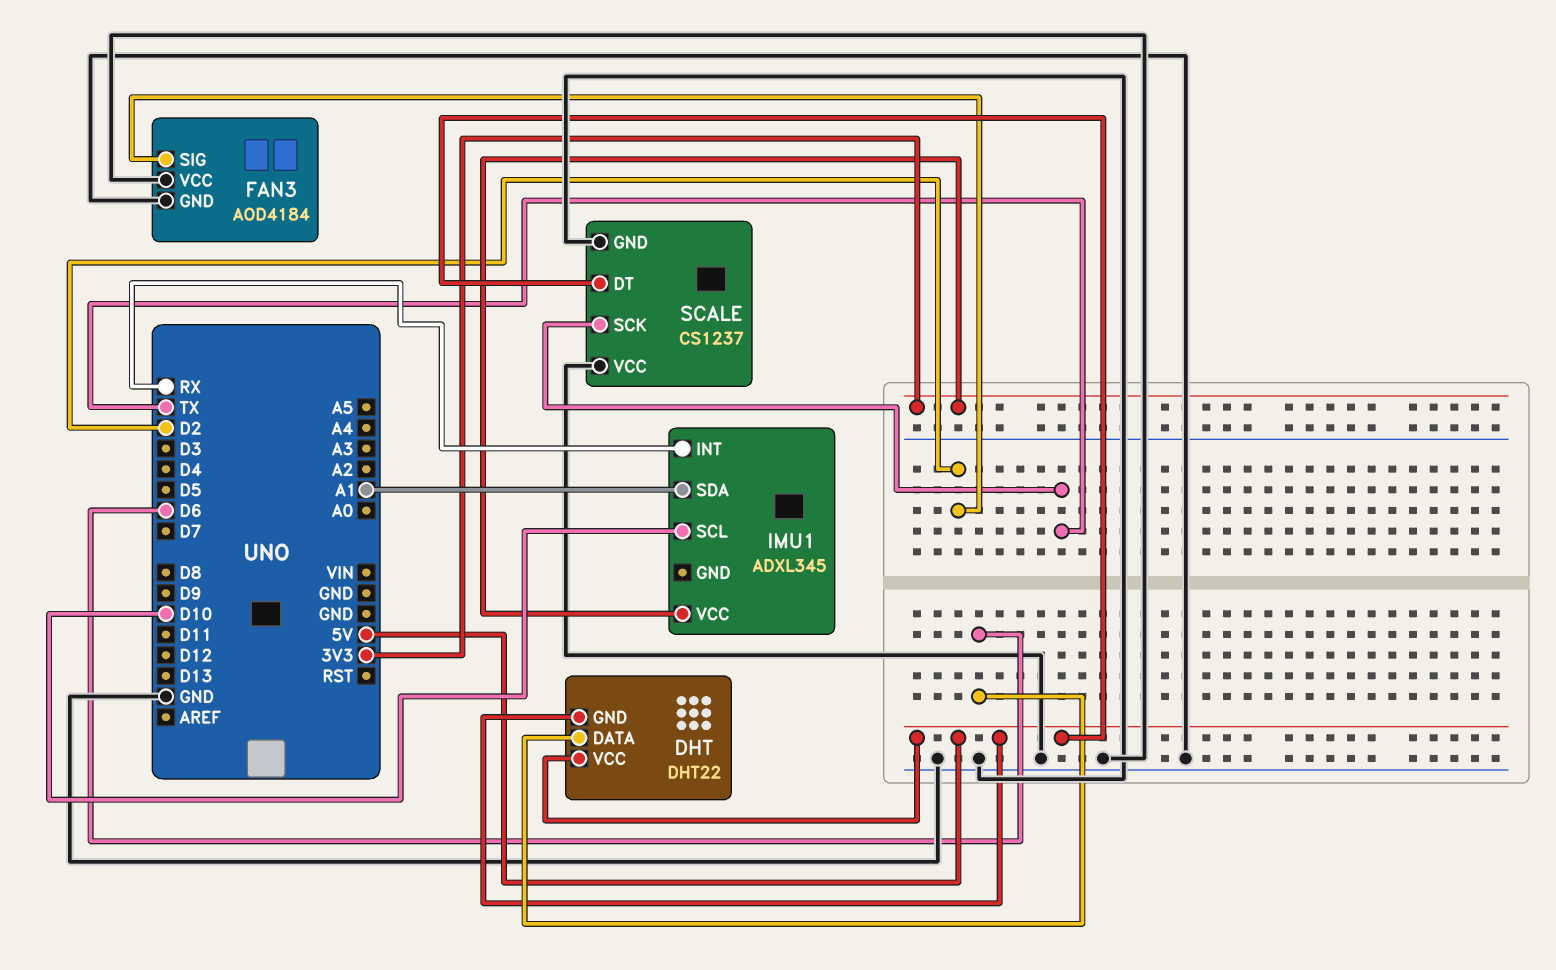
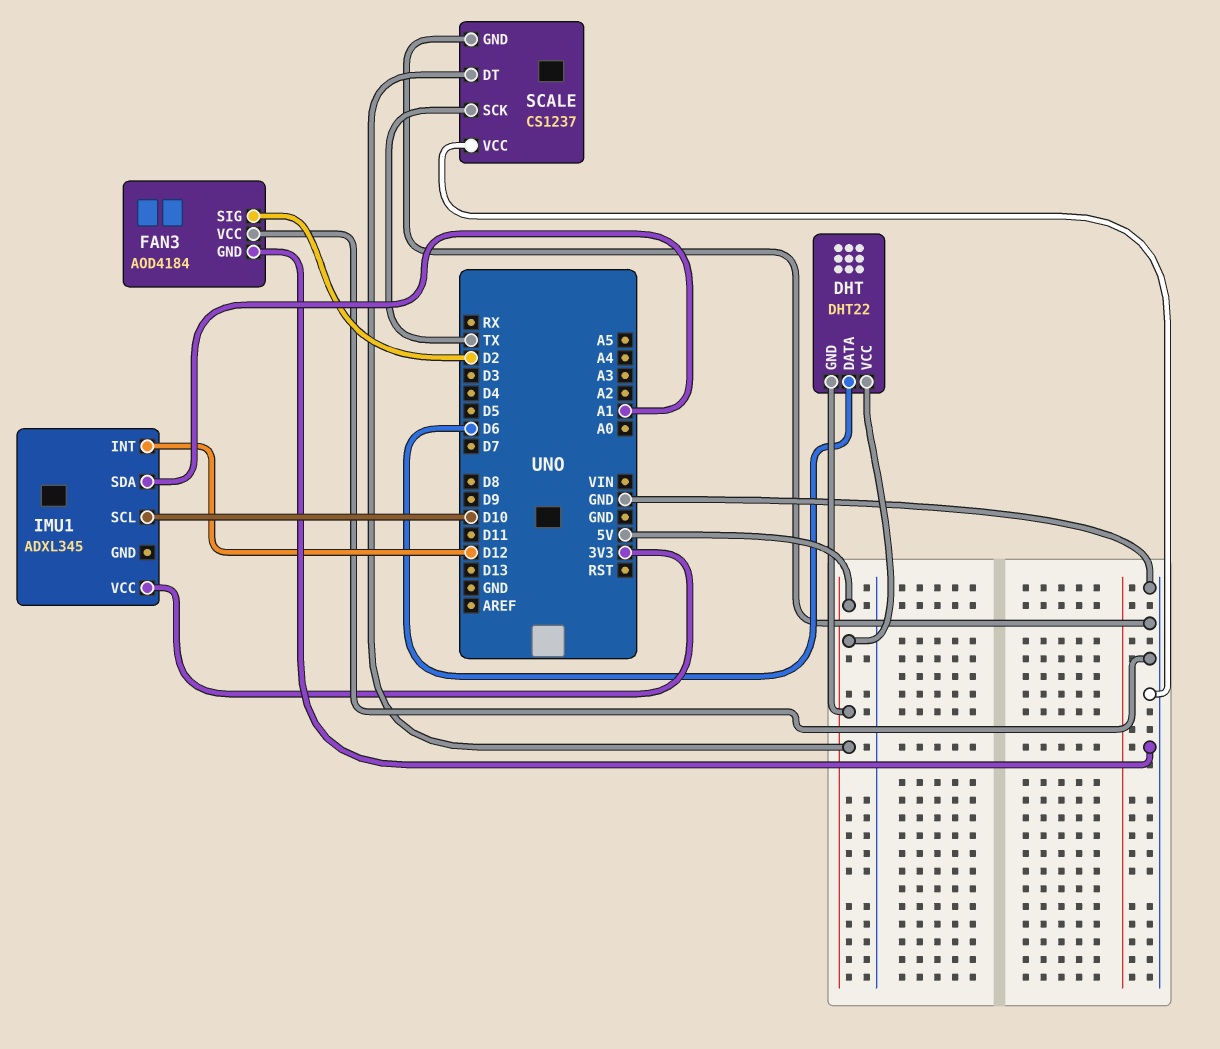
IMU1 pin INT: RX -> D12

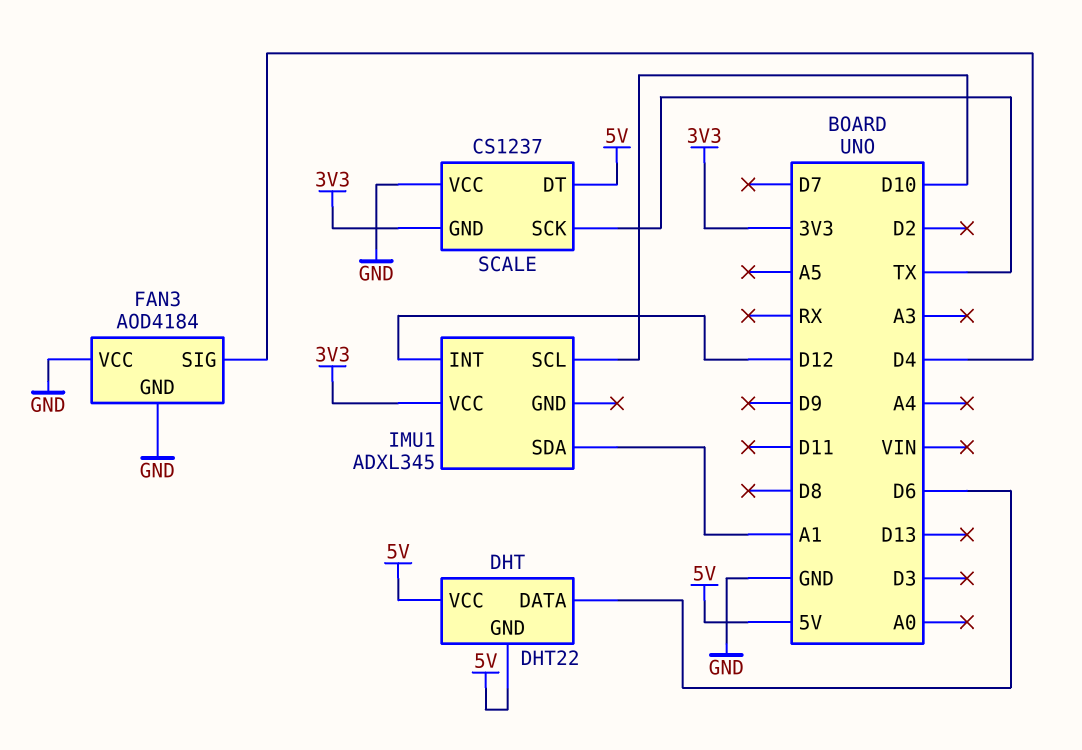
FAN3 pin SIG: D2 -> D4
SCALE pin GND: GND -> 3V3

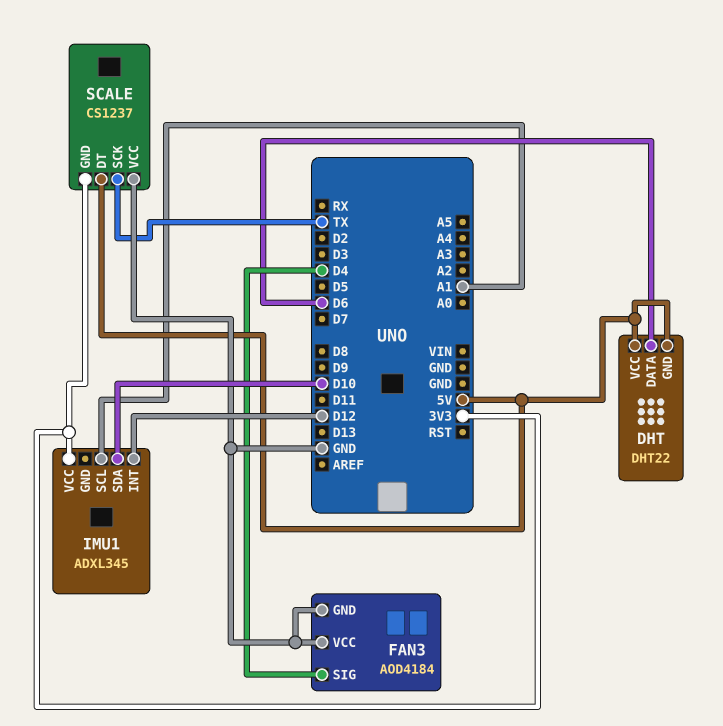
IMU1 pin SCL: D10 -> A1
IMU1 pin SDA: A1 -> D10

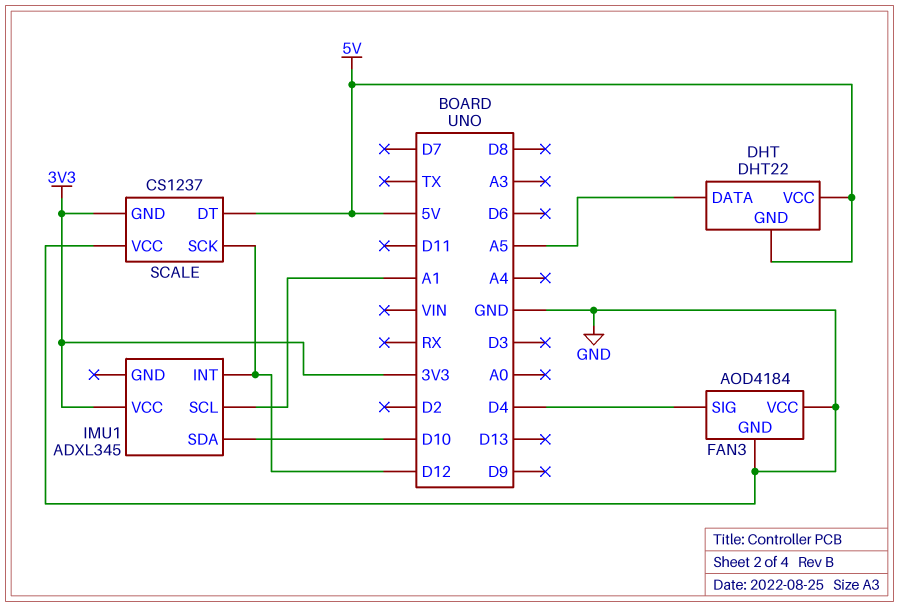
DHT pin DATA: D6 -> A5
SCALE pin SCK: TX -> D12

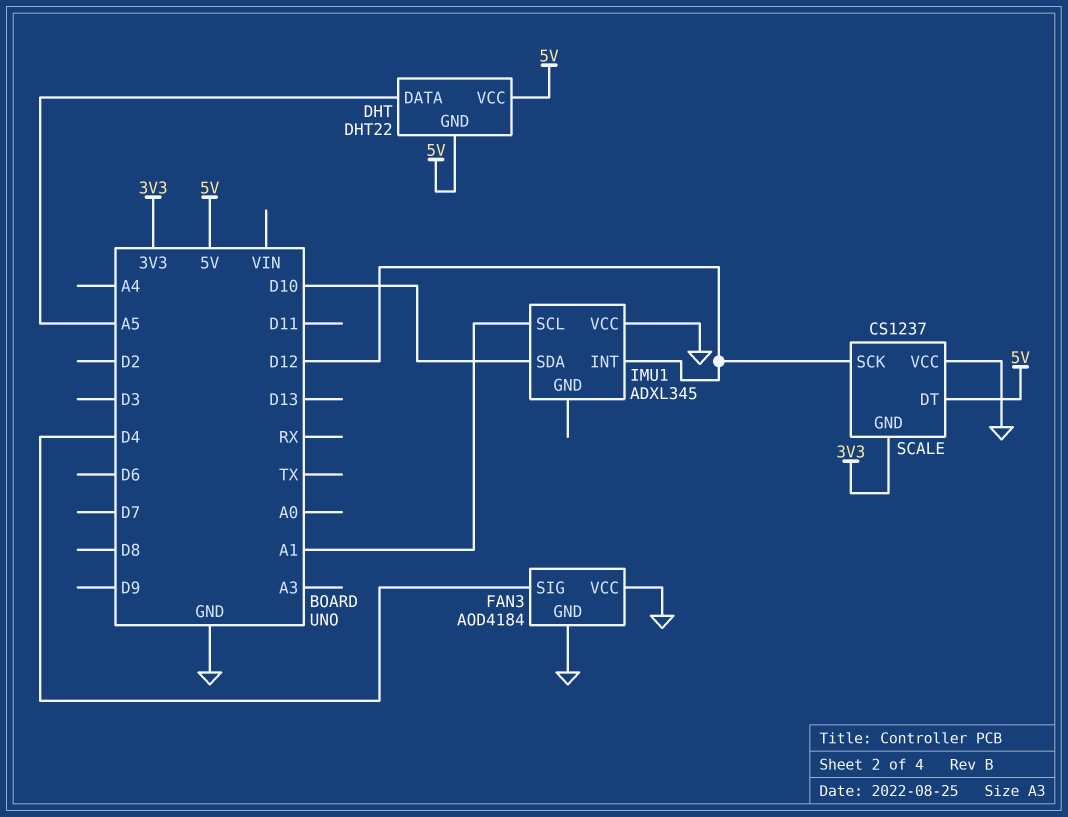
IMU1 pin VCC: 3V3 -> GND

